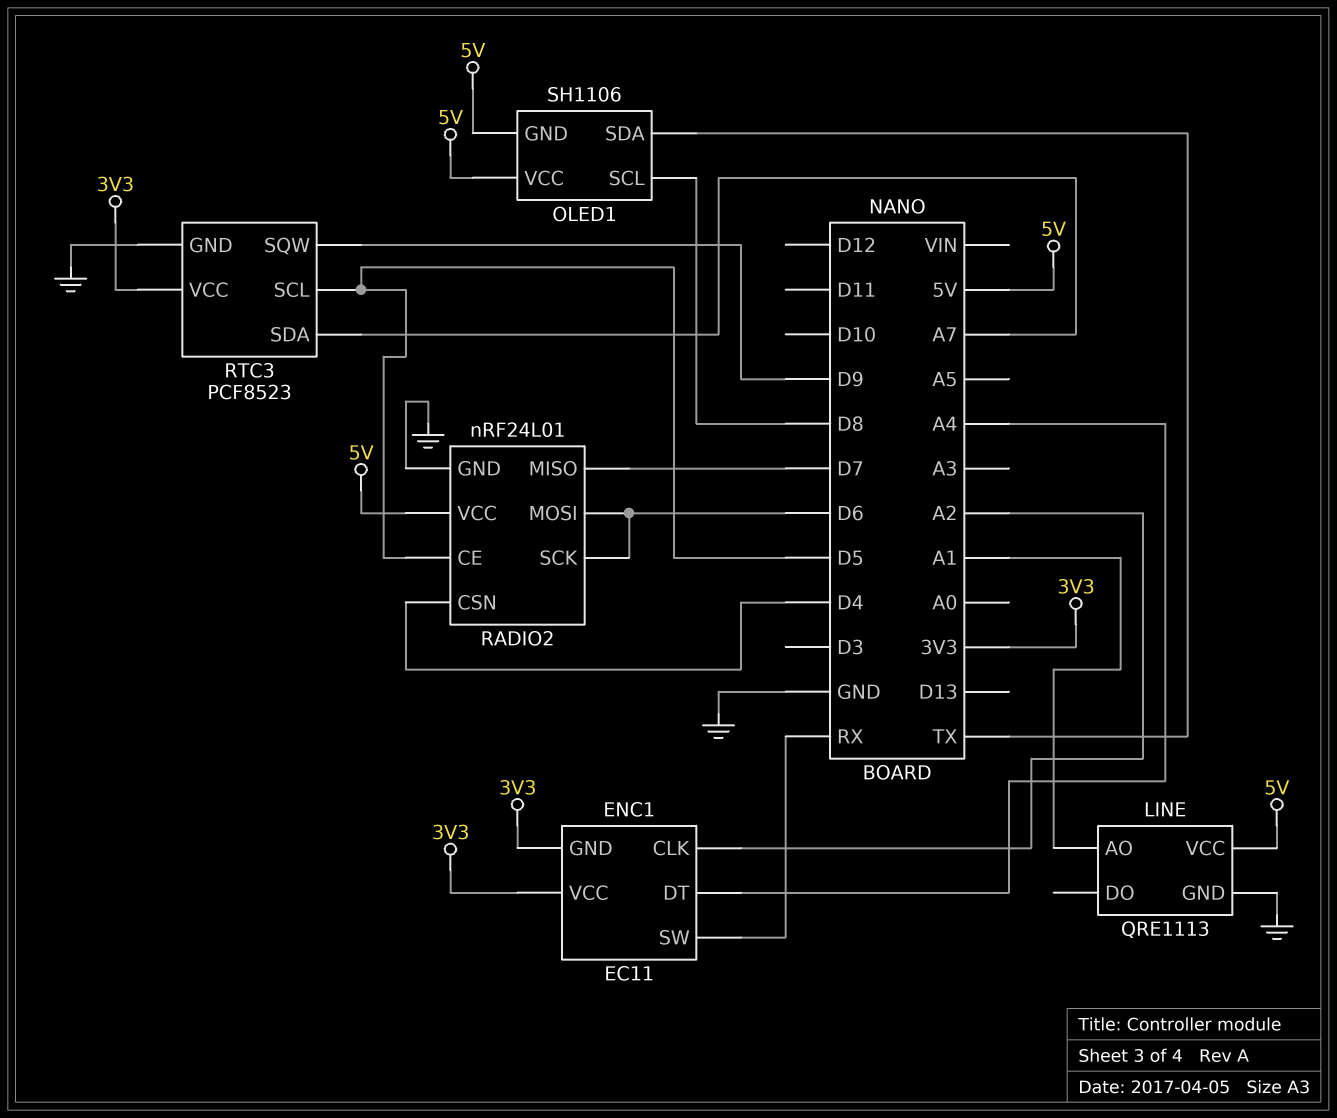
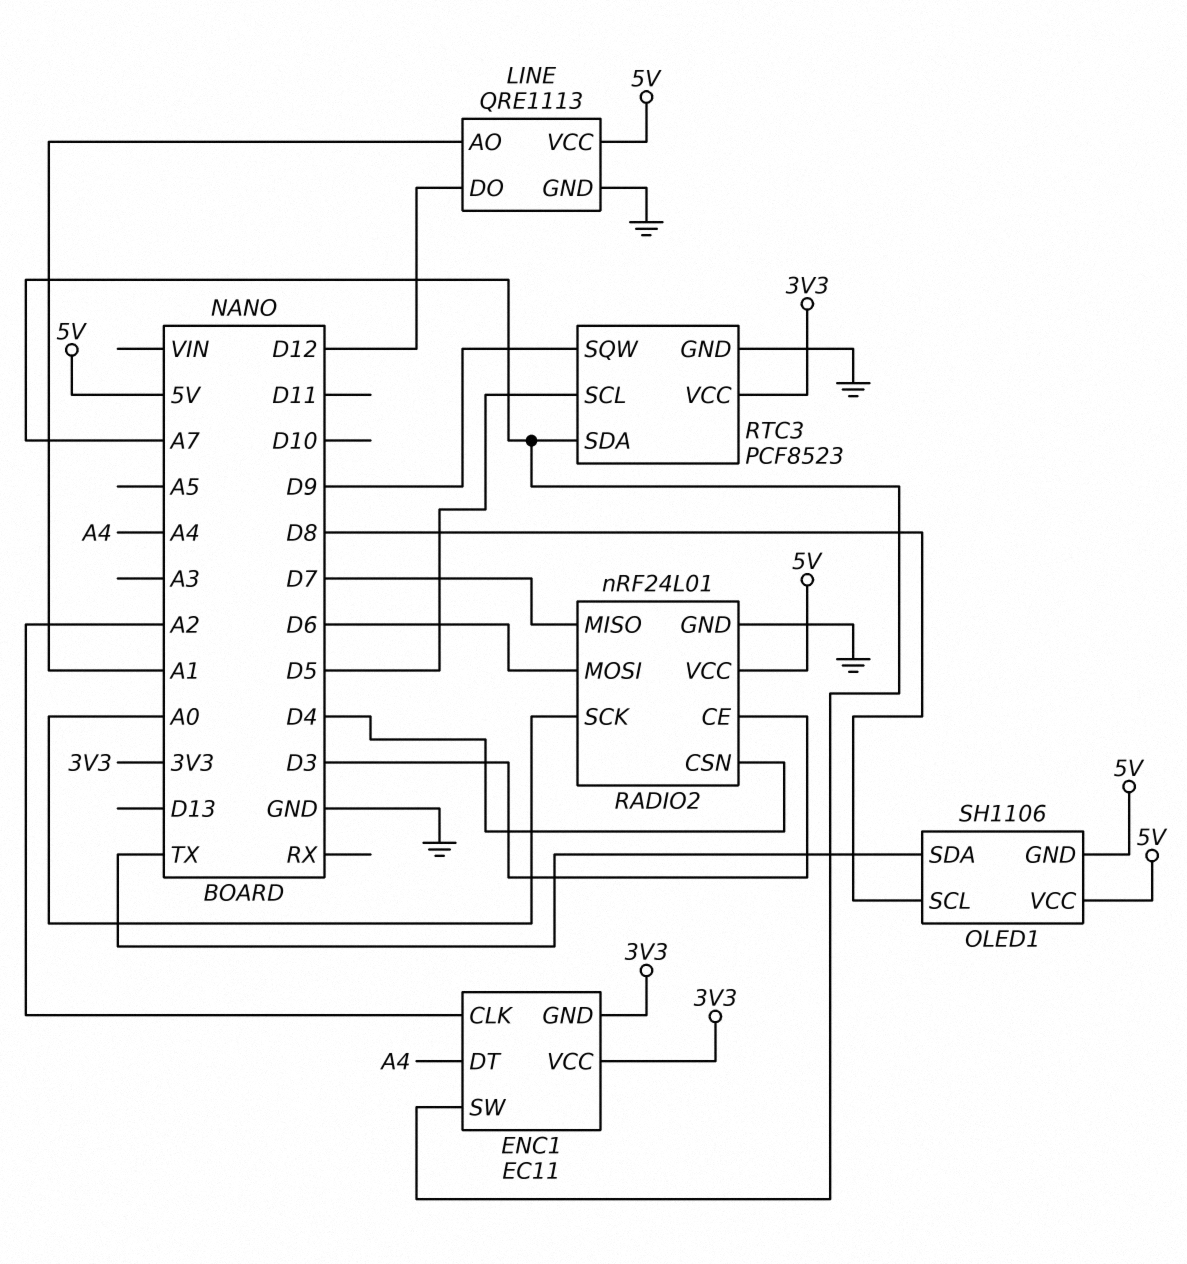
ENC1 pin SW: RX -> A7
LINE pin DO: none -> D12
RADIO2 pin CE: D5 -> D3
RADIO2 pin SCK: D6 -> A0

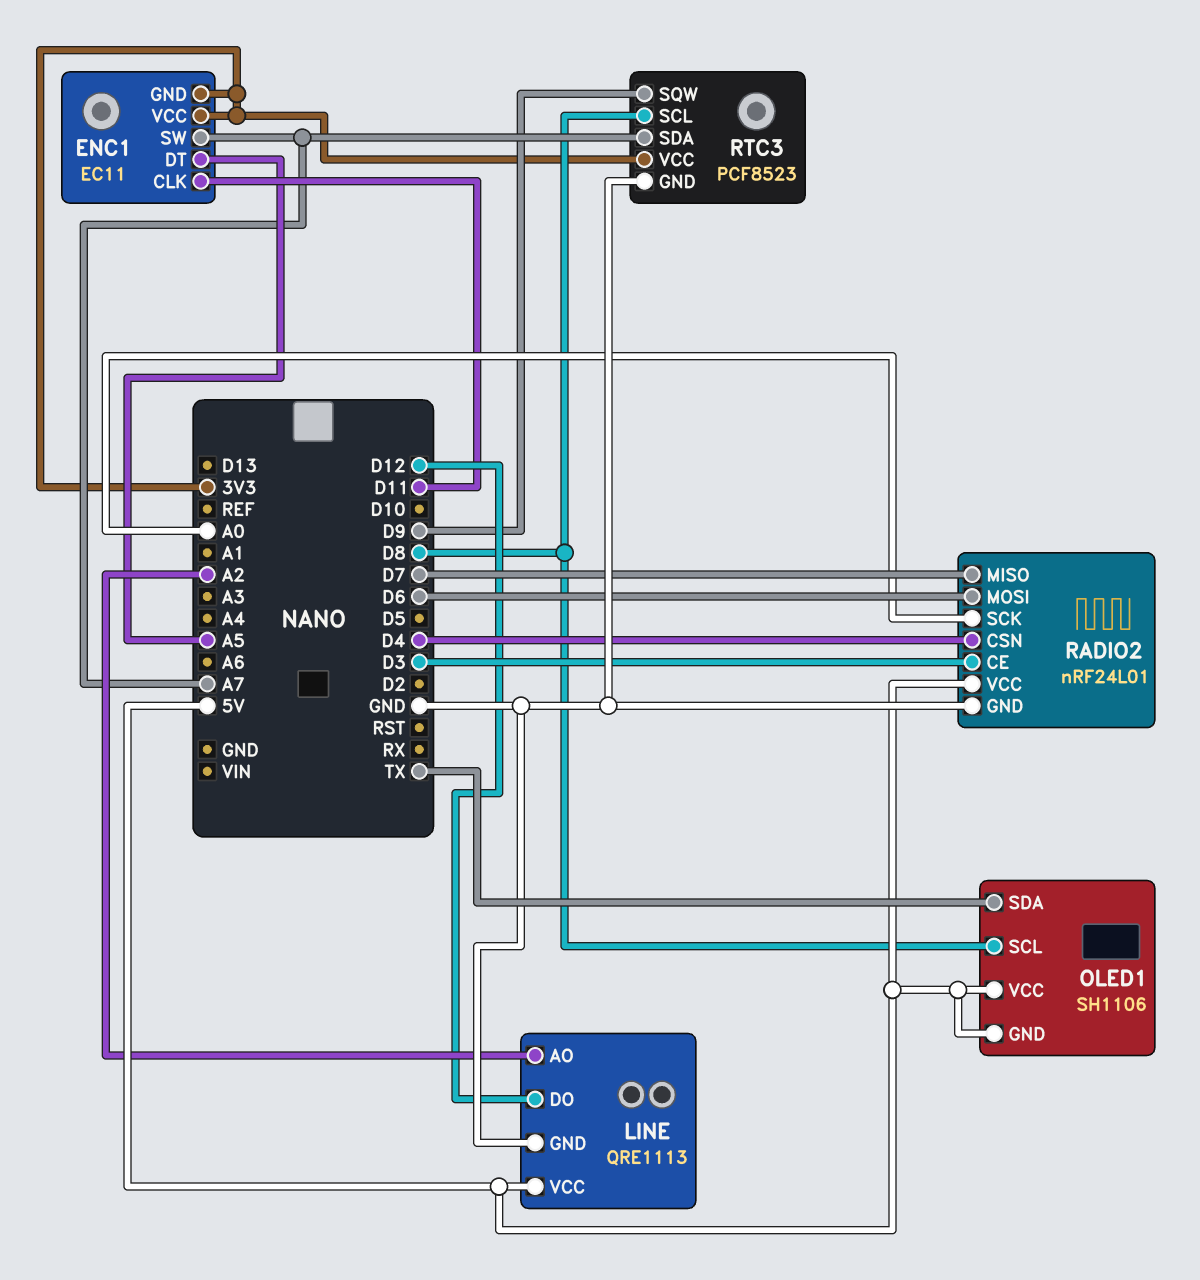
ENC1 pin CLK: A2 -> D11
ENC1 pin DT: A4 -> A5
LINE pin AO: A1 -> A2
RTC3 pin SCL: D5 -> D8

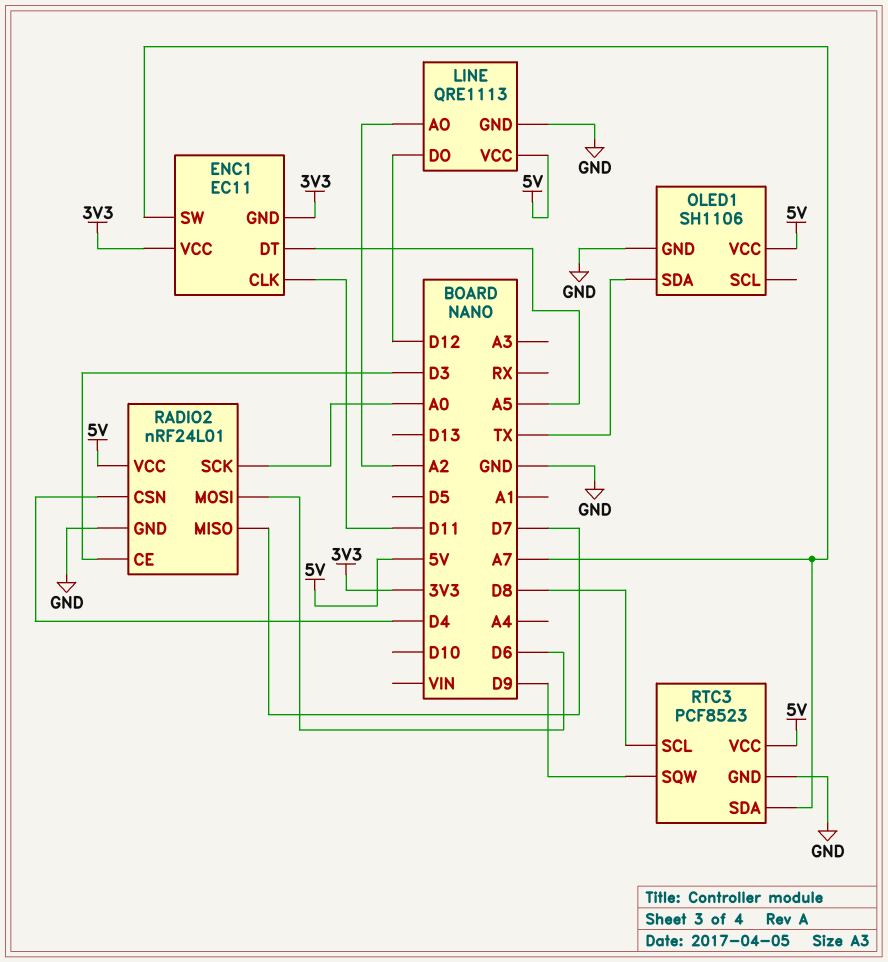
OLED1 pin GND: 5V -> GND
OLED1 pin SCL: D8 -> none
RTC3 pin VCC: 3V3 -> 5V

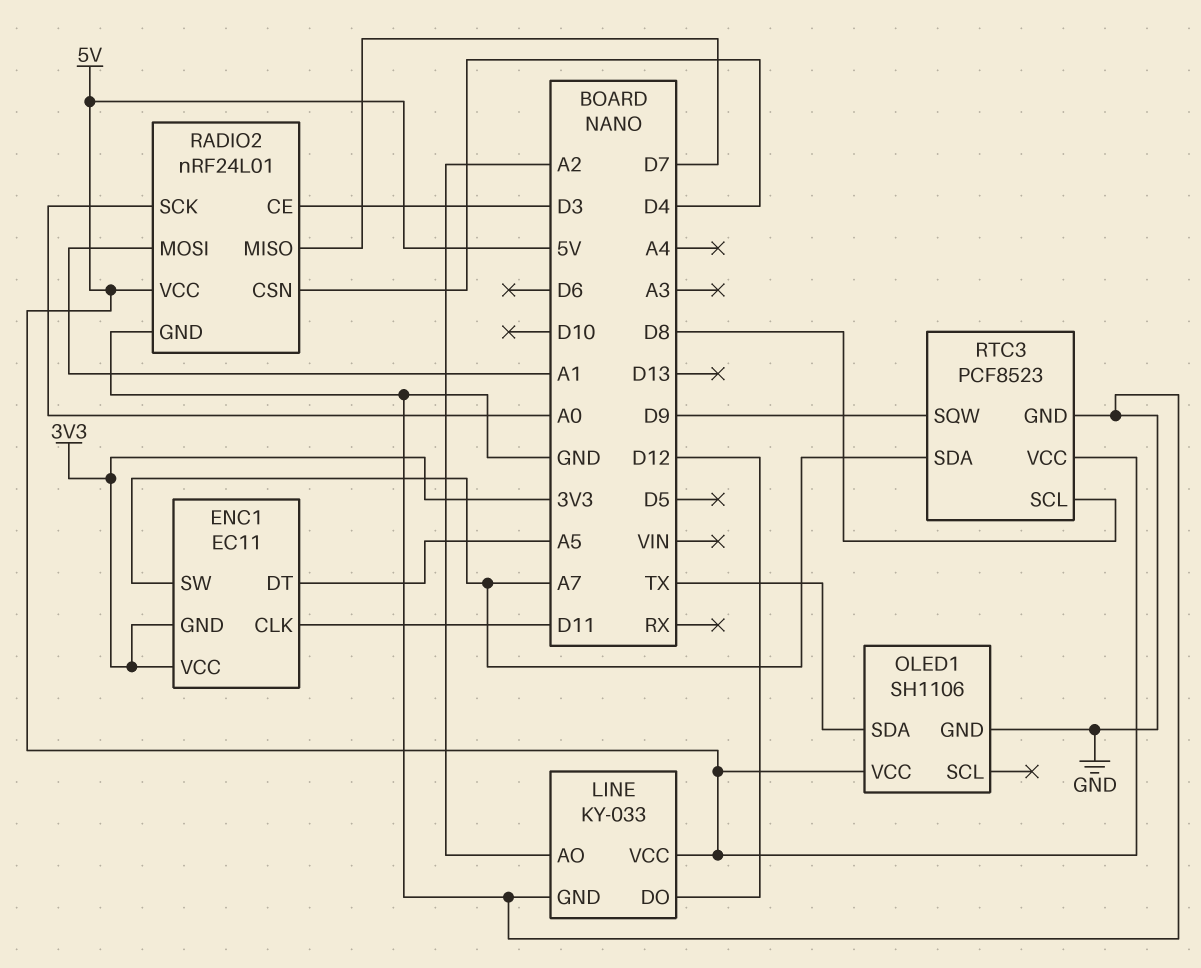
LINE: QRE1113 -> KY-033
RADIO2 pin MOSI: D6 -> A1

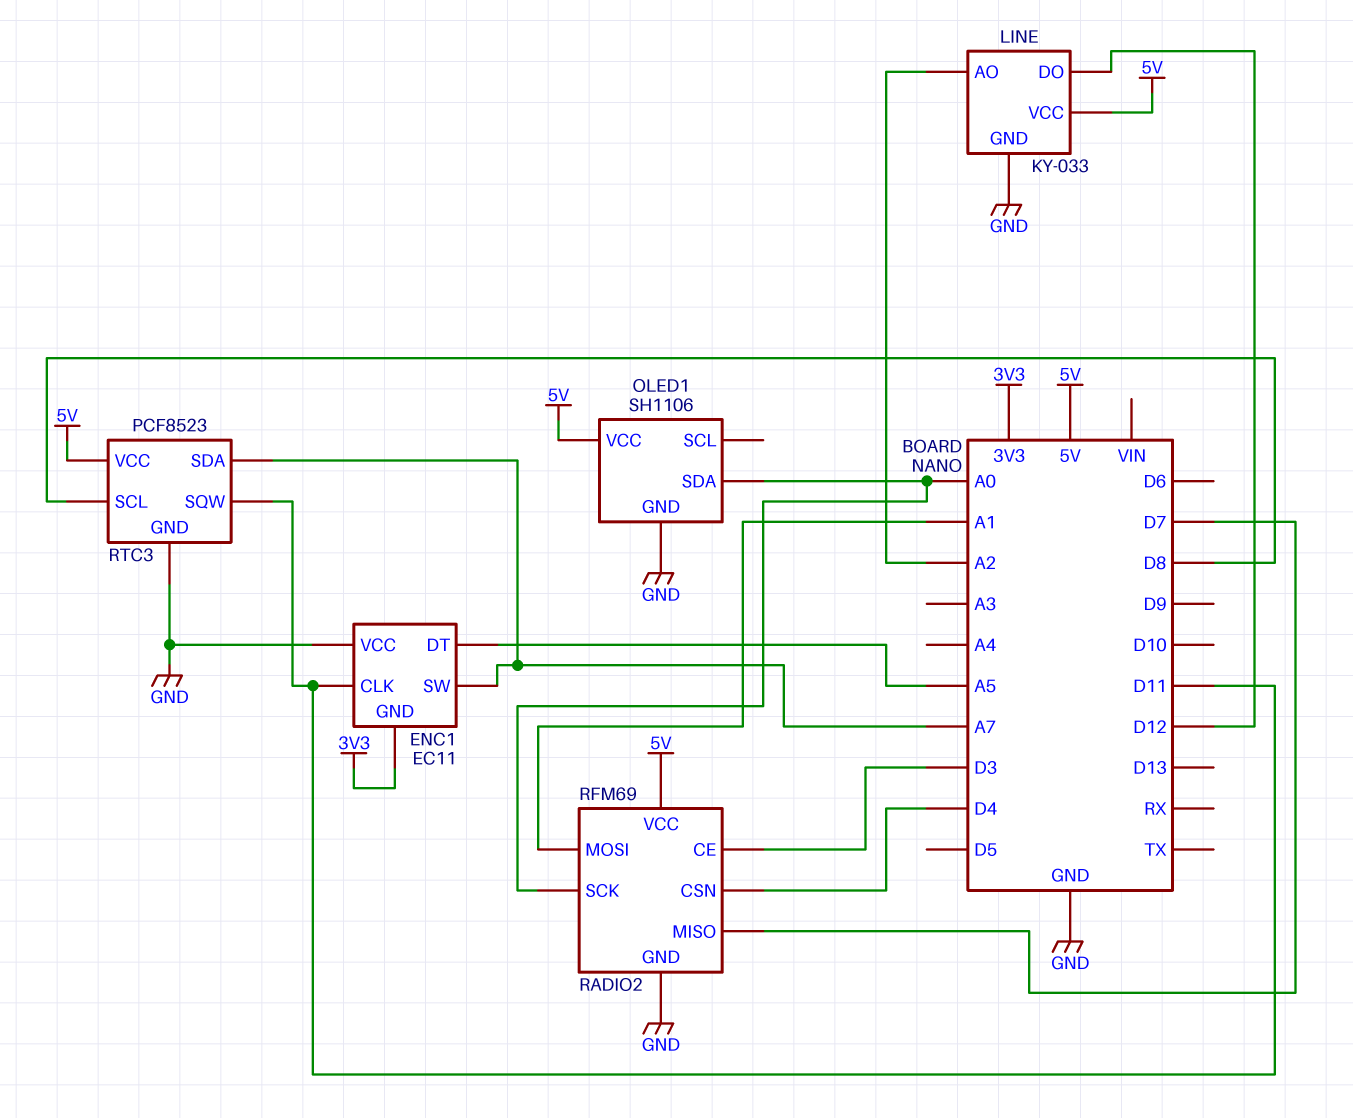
ENC1 pin VCC: 3V3 -> GND
OLED1 pin SDA: TX -> A0
RADIO2: nRF24L01 -> RFM69
RTC3 pin SQW: D9 -> D11

